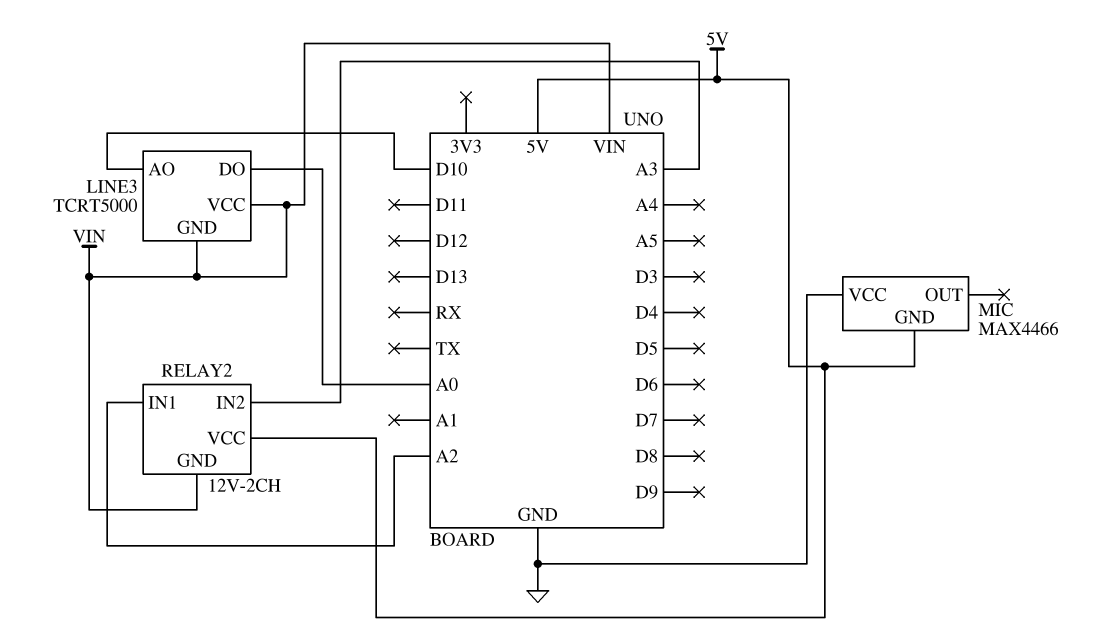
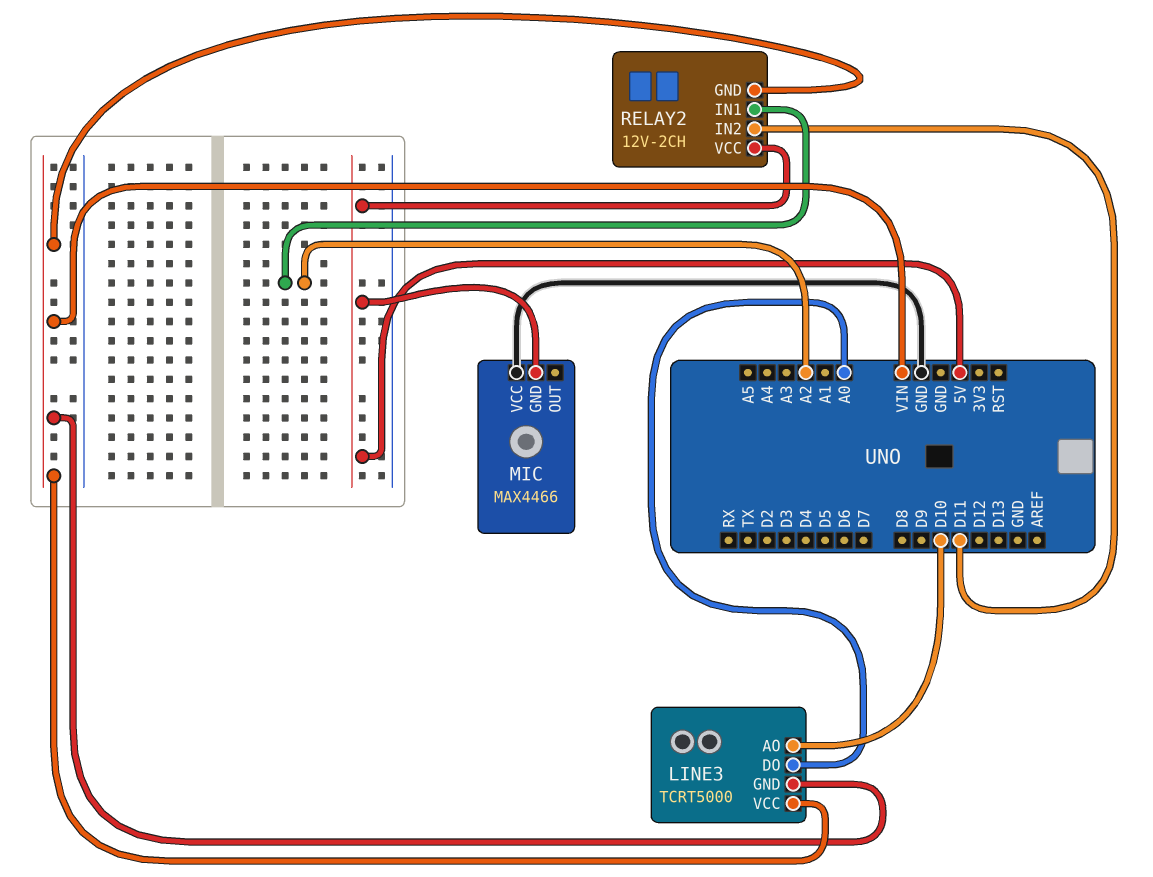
RELAY2 pin IN2: A3 -> D11

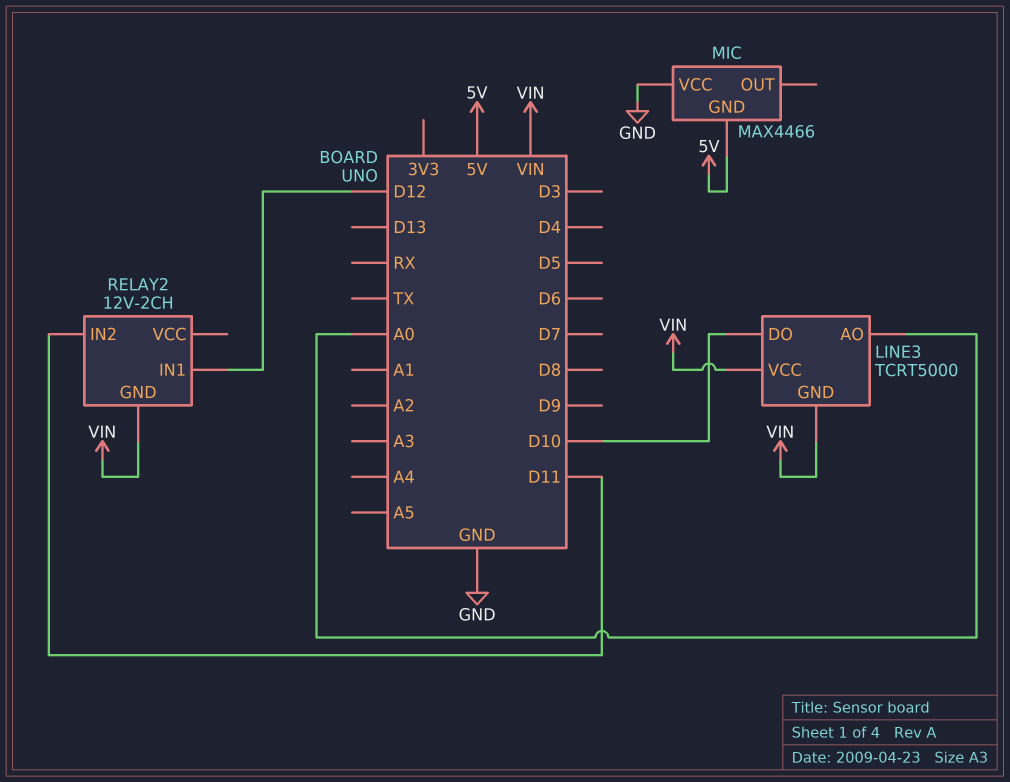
LINE3 pin AO: D10 -> A0
LINE3 pin DO: A0 -> D10
RELAY2 pin IN1: A2 -> D12
RELAY2 pin VCC: 5V -> none

